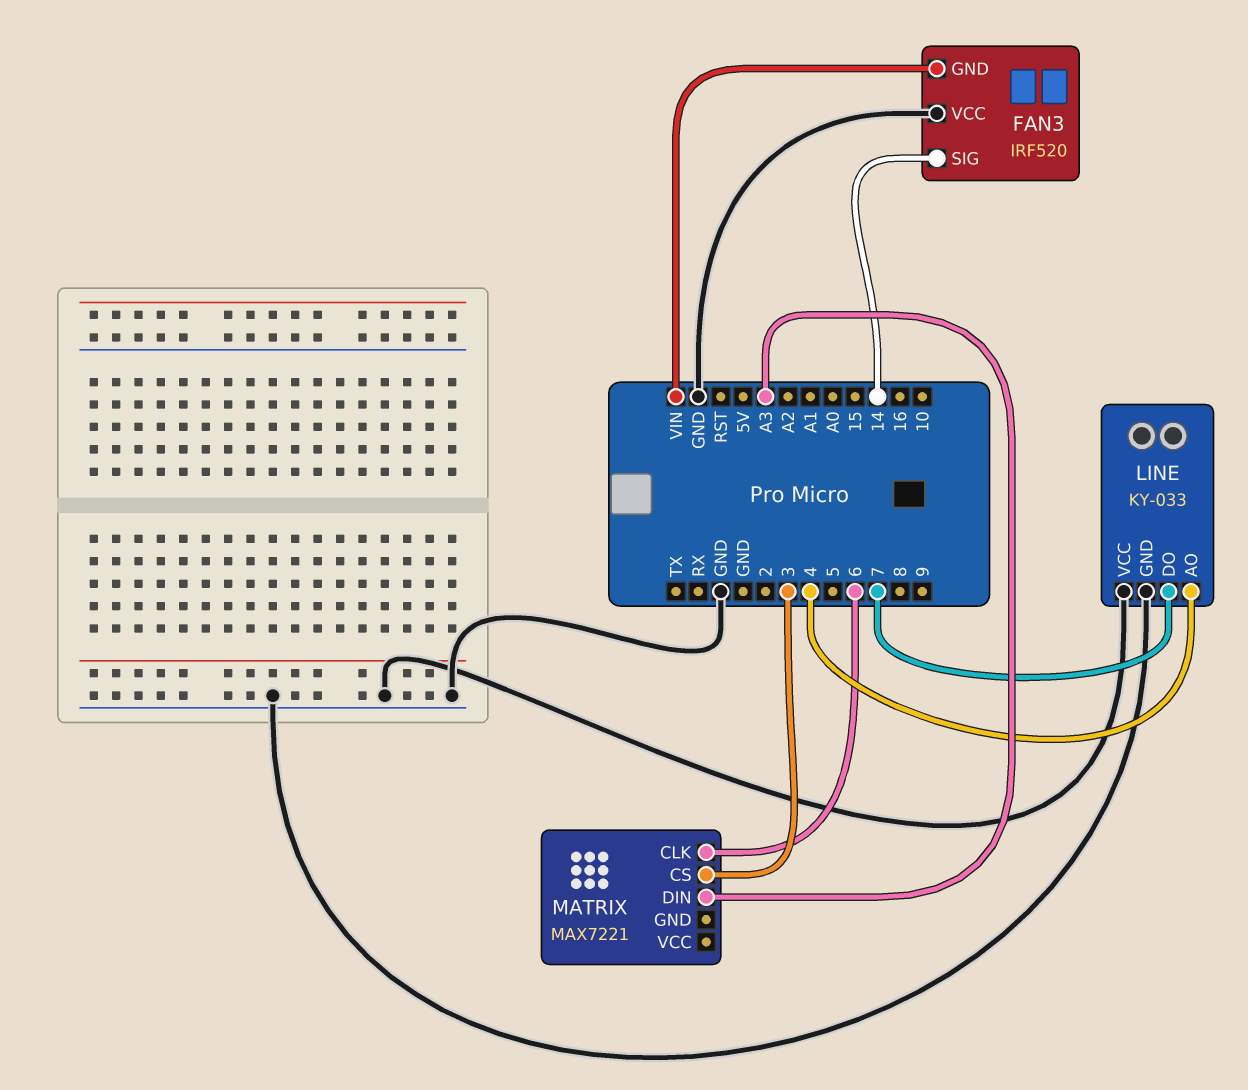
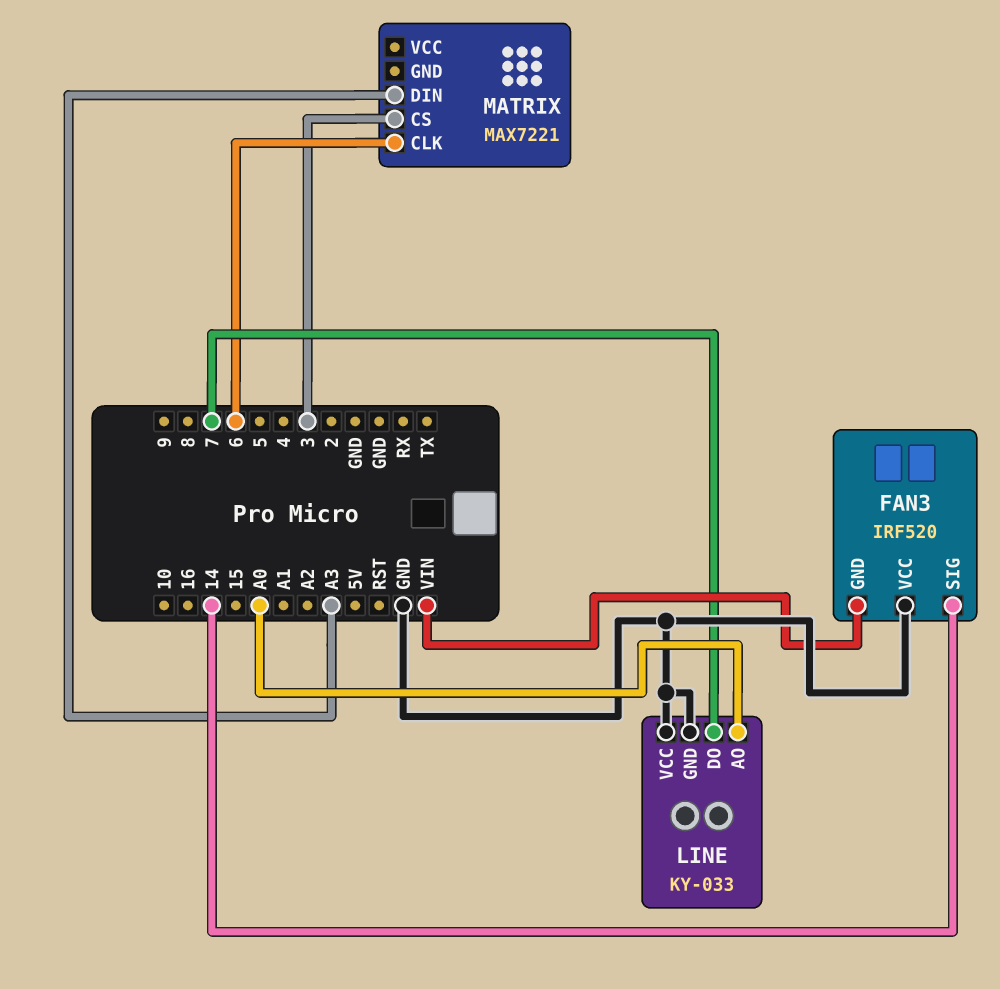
LINE pin AO: 4 -> A0

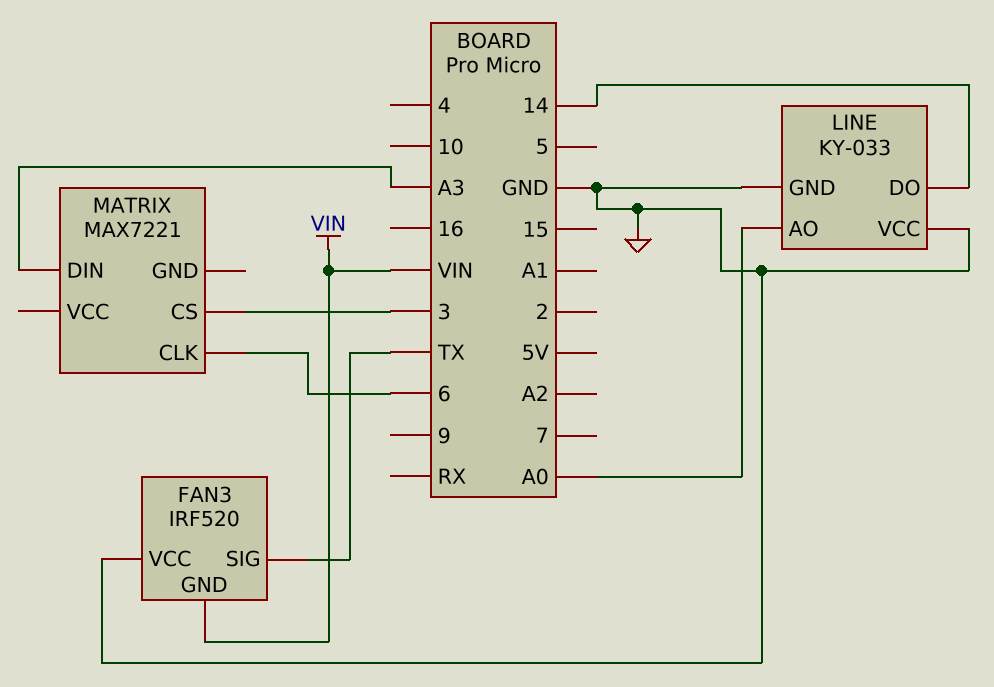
FAN3 pin SIG: 14 -> TX
LINE pin DO: 7 -> 14

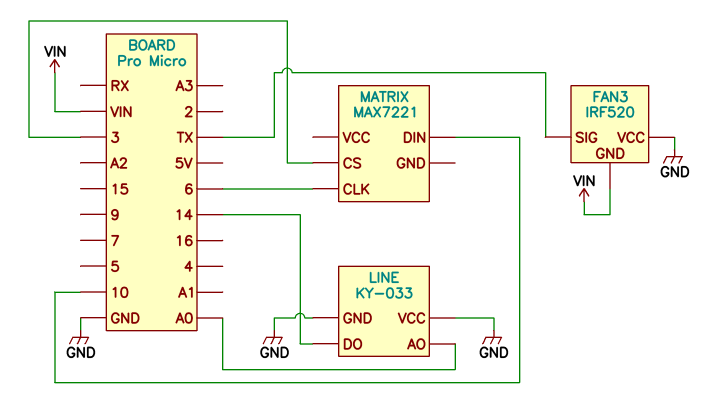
MATRIX pin DIN: A3 -> 10

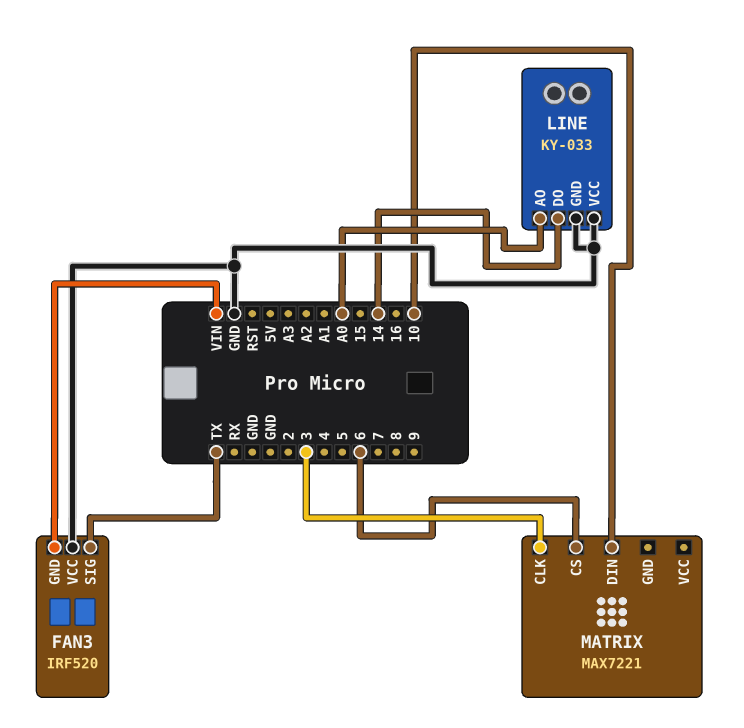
MATRIX pin CLK: 6 -> 3
MATRIX pin CS: 3 -> 6

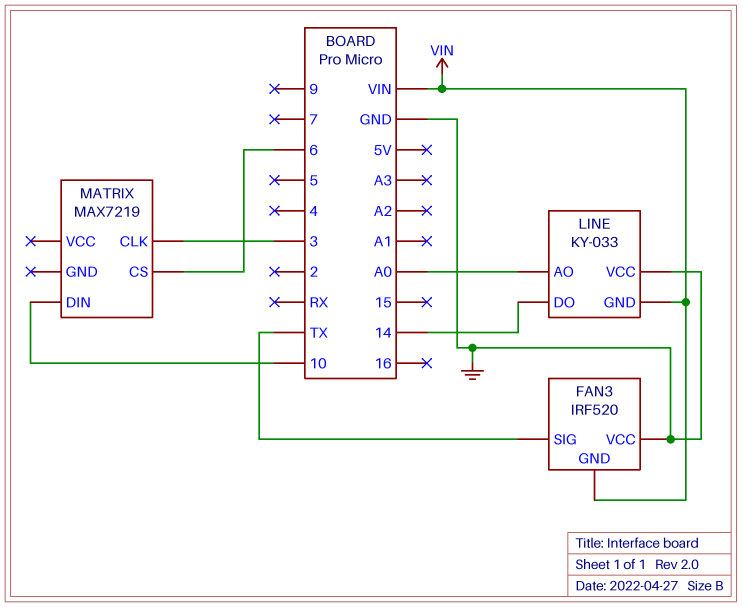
LINE pin GND: GND -> VIN
MATRIX: MAX7221 -> MAX7219

